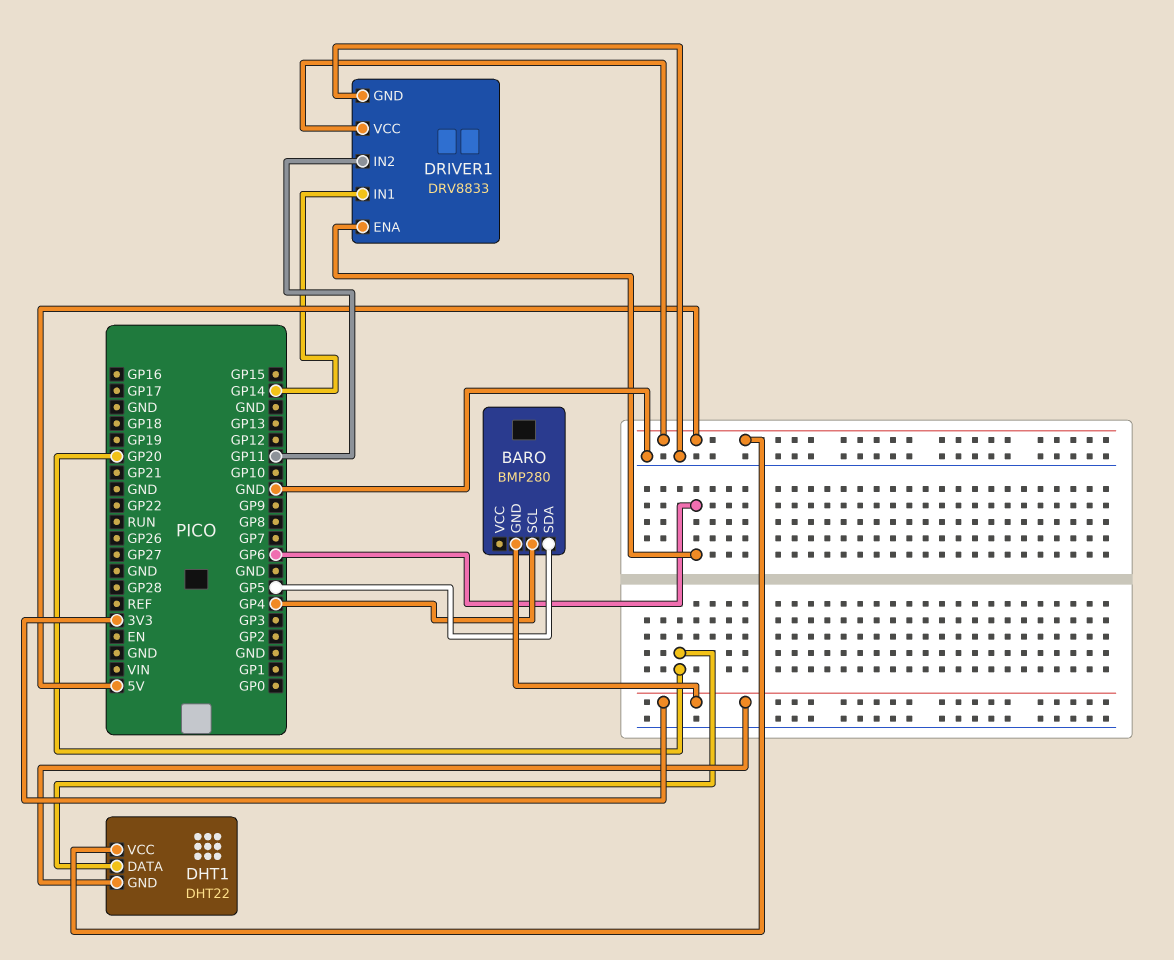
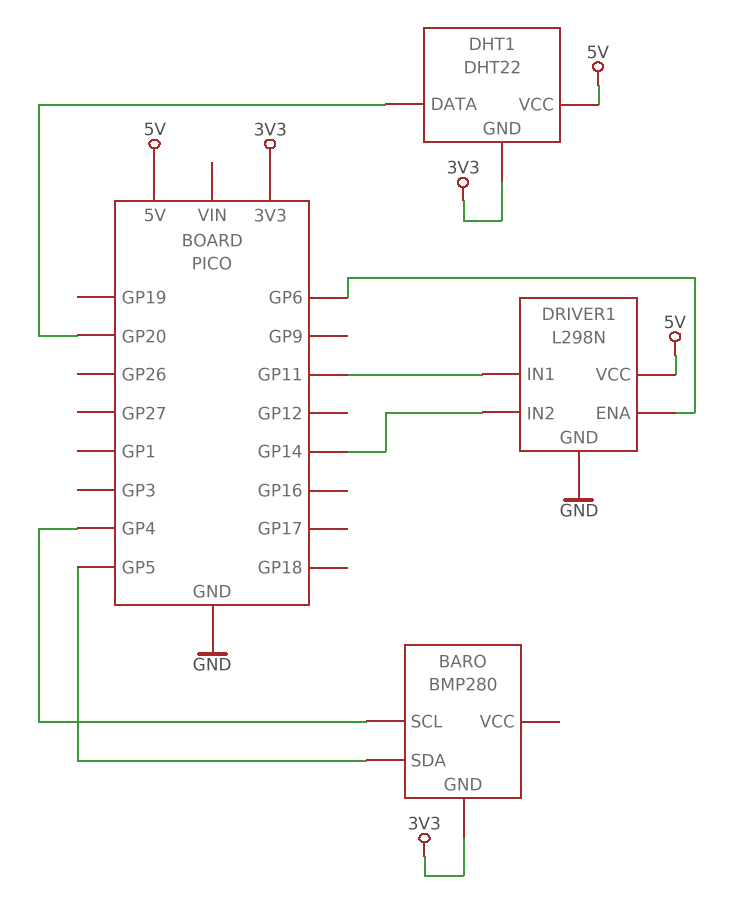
DRIVER1: DRV8833 -> L298N
DRIVER1 pin IN1: GP14 -> GP11
DRIVER1 pin IN2: GP11 -> GP14

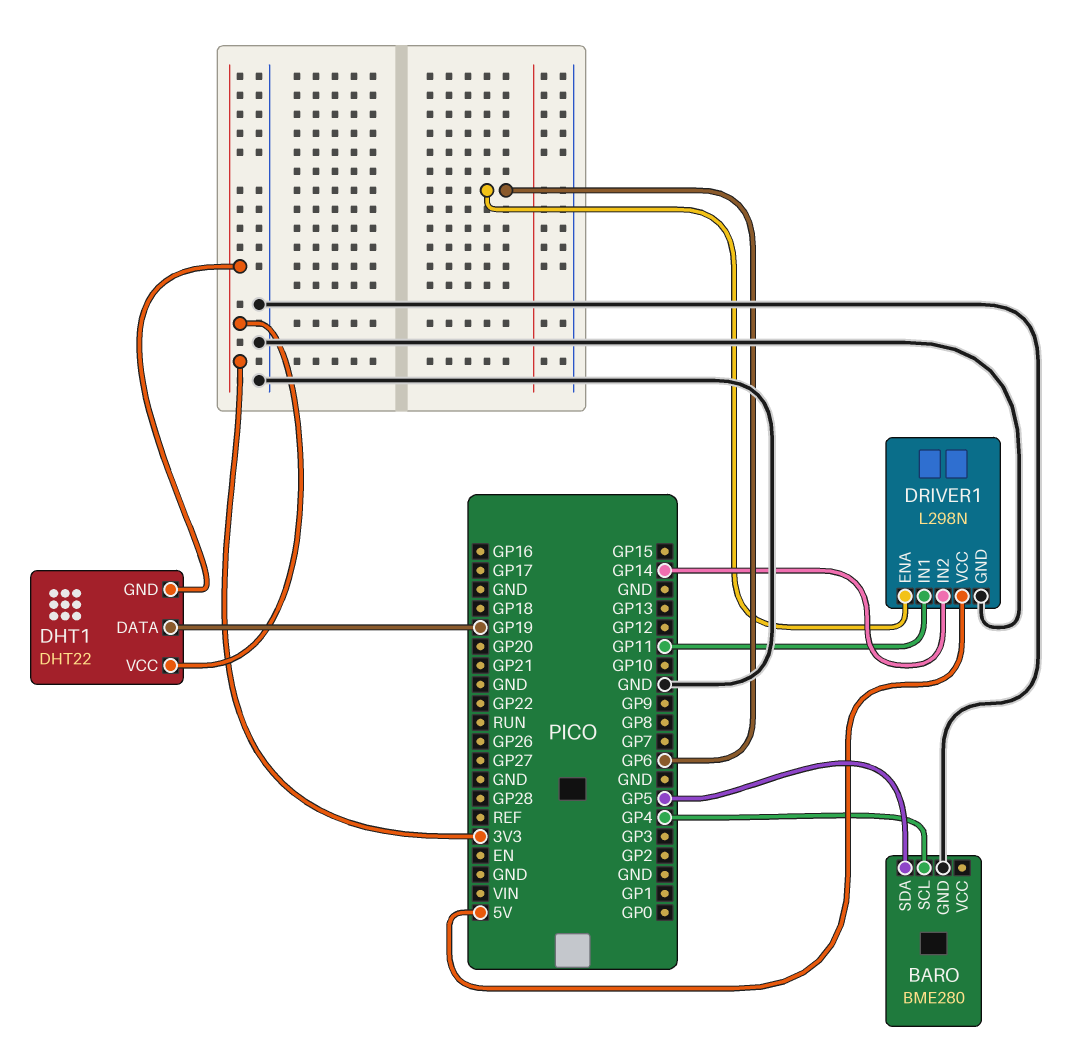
BARO: BMP280 -> BME280
BARO pin GND: 3V3 -> GND
DHT1 pin DATA: GP20 -> GP19
DHT1 pin VCC: 5V -> 3V3

